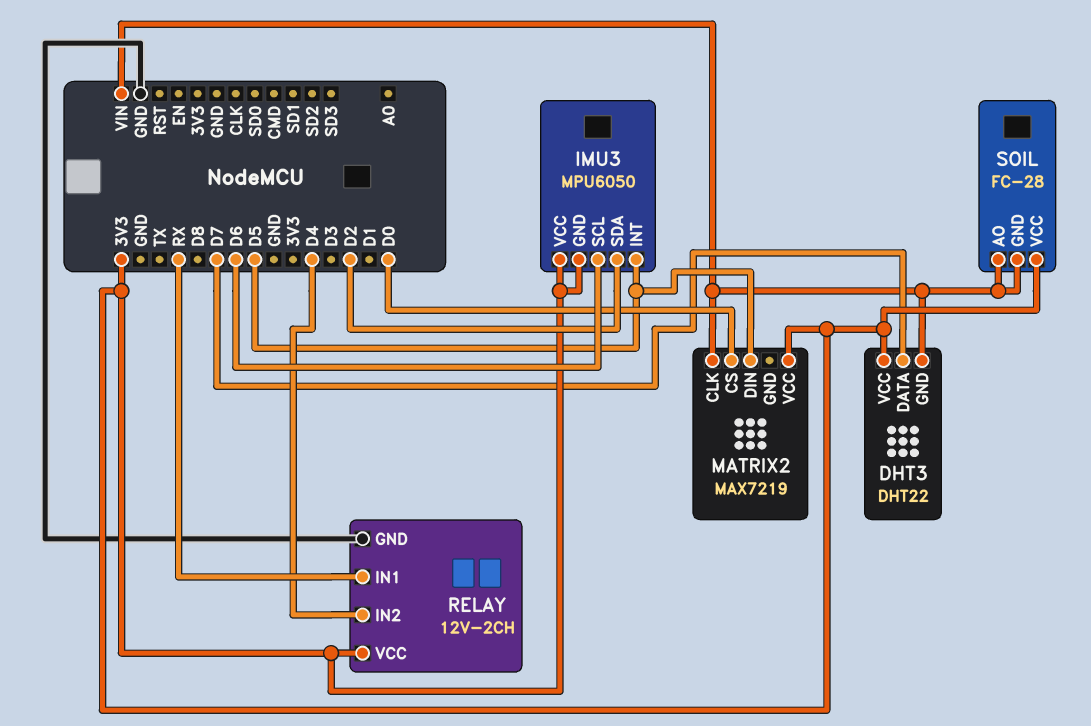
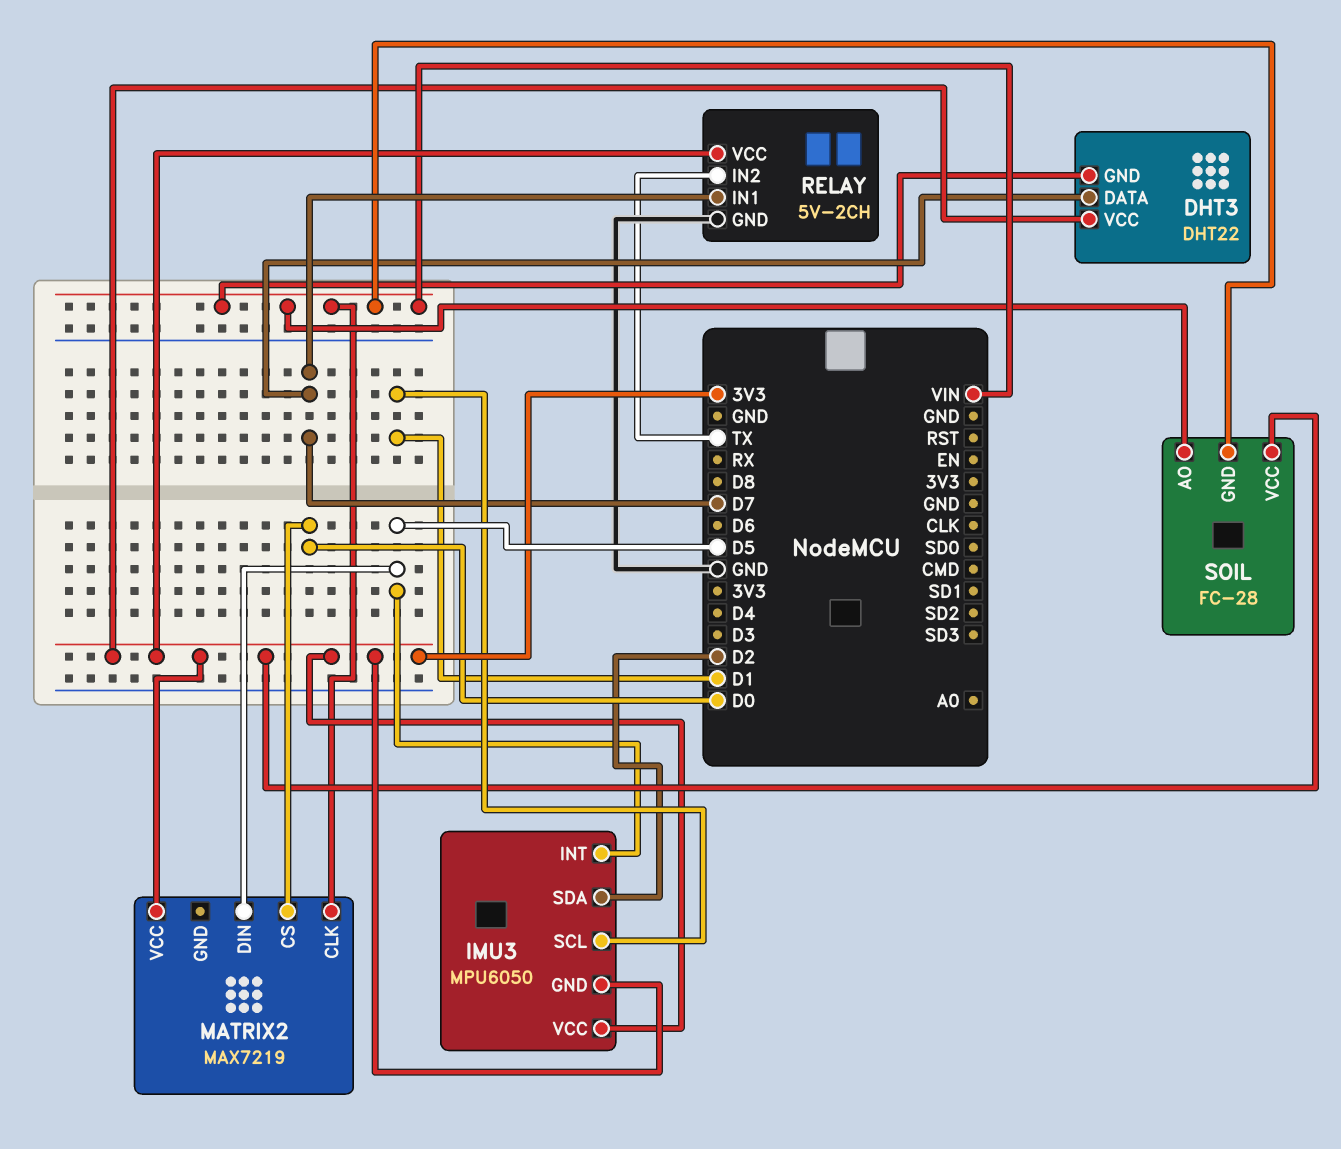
IMU3 pin SCL: D6 -> D1
RELAY: 12V-2CH -> 5V-2CH
RELAY pin IN1: RX -> D7
RELAY pin IN2: D4 -> TX

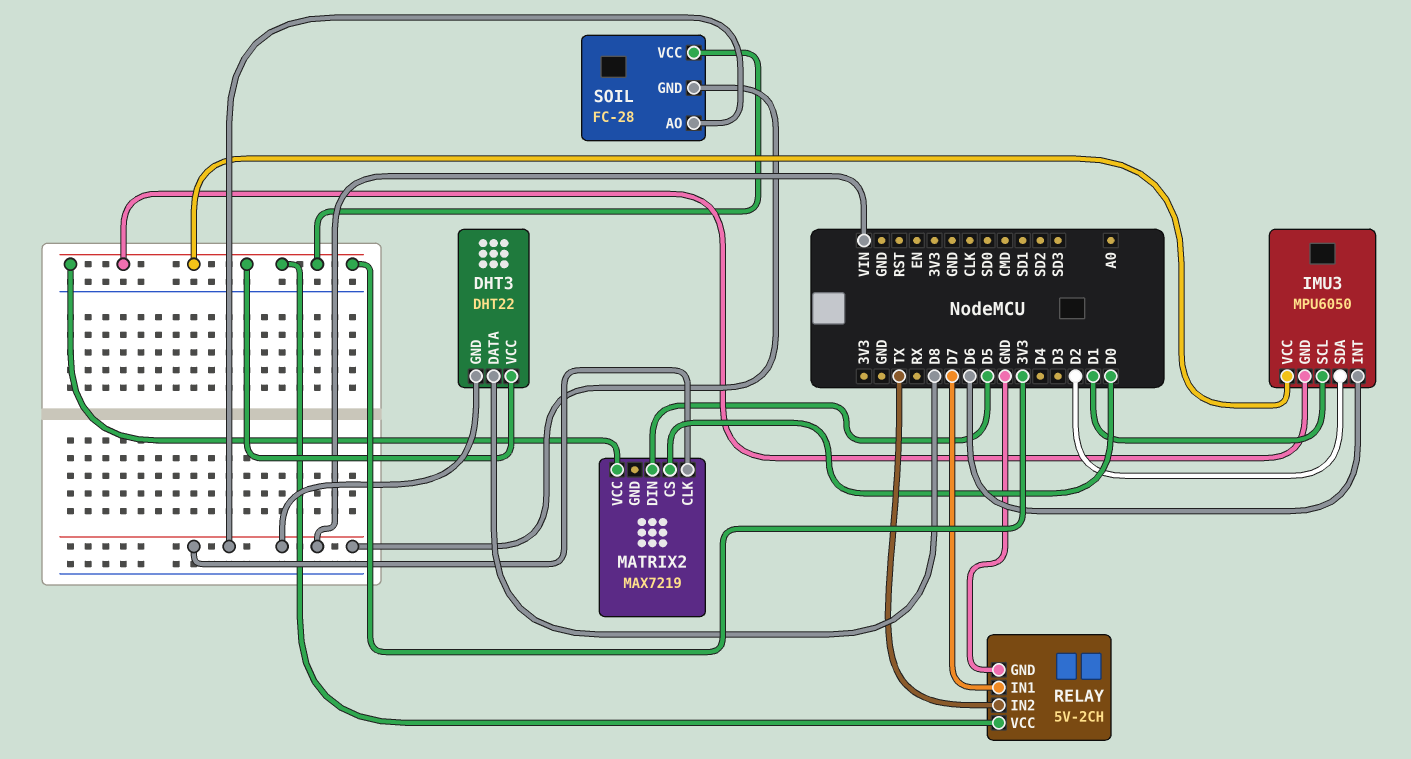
DHT3 pin DATA: D7 -> D8
IMU3 pin INT: D5 -> D6

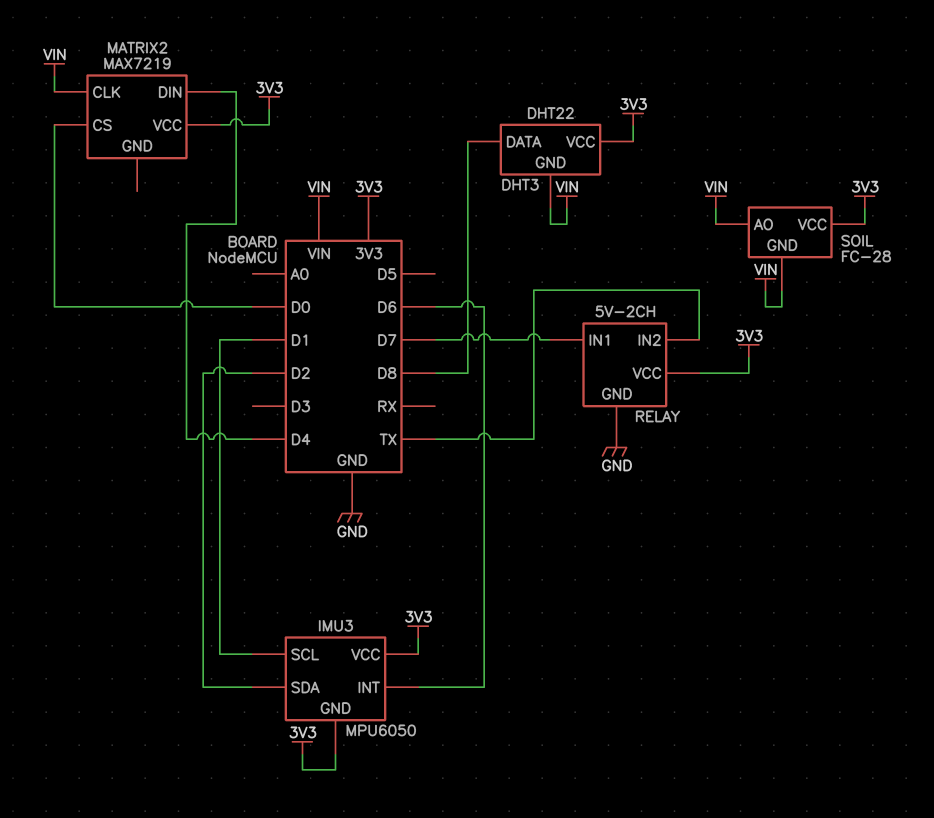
MATRIX2 pin DIN: D5 -> D4

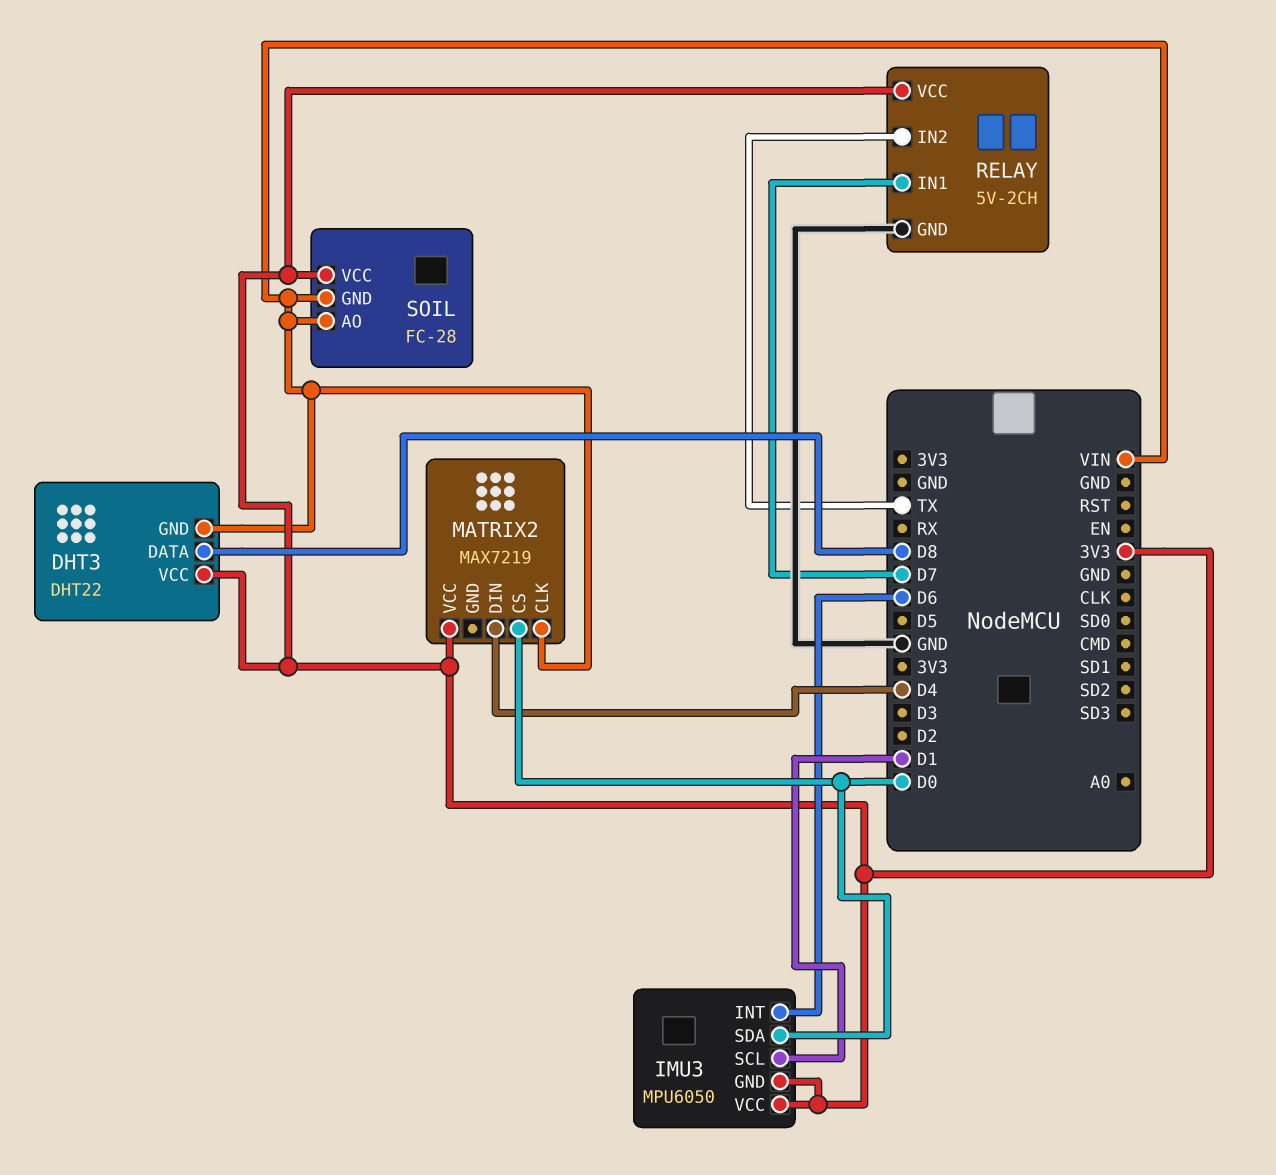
IMU3 pin SDA: D2 -> D0

